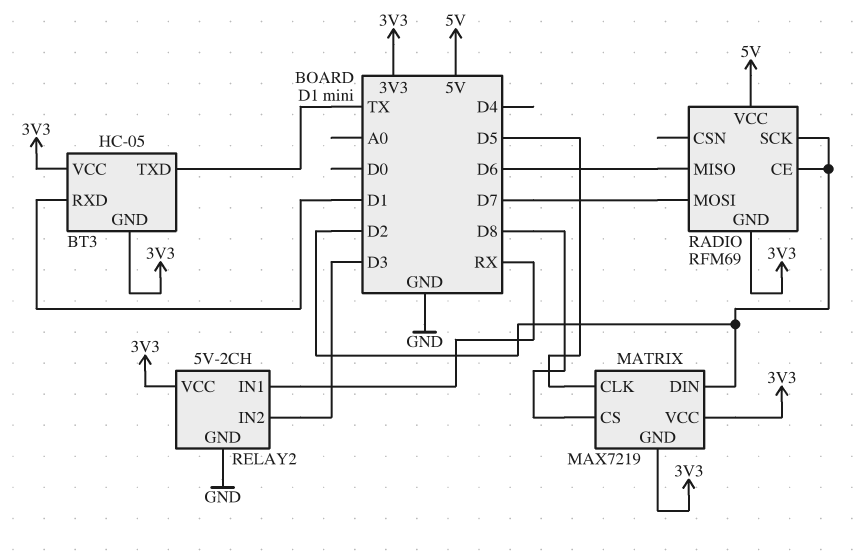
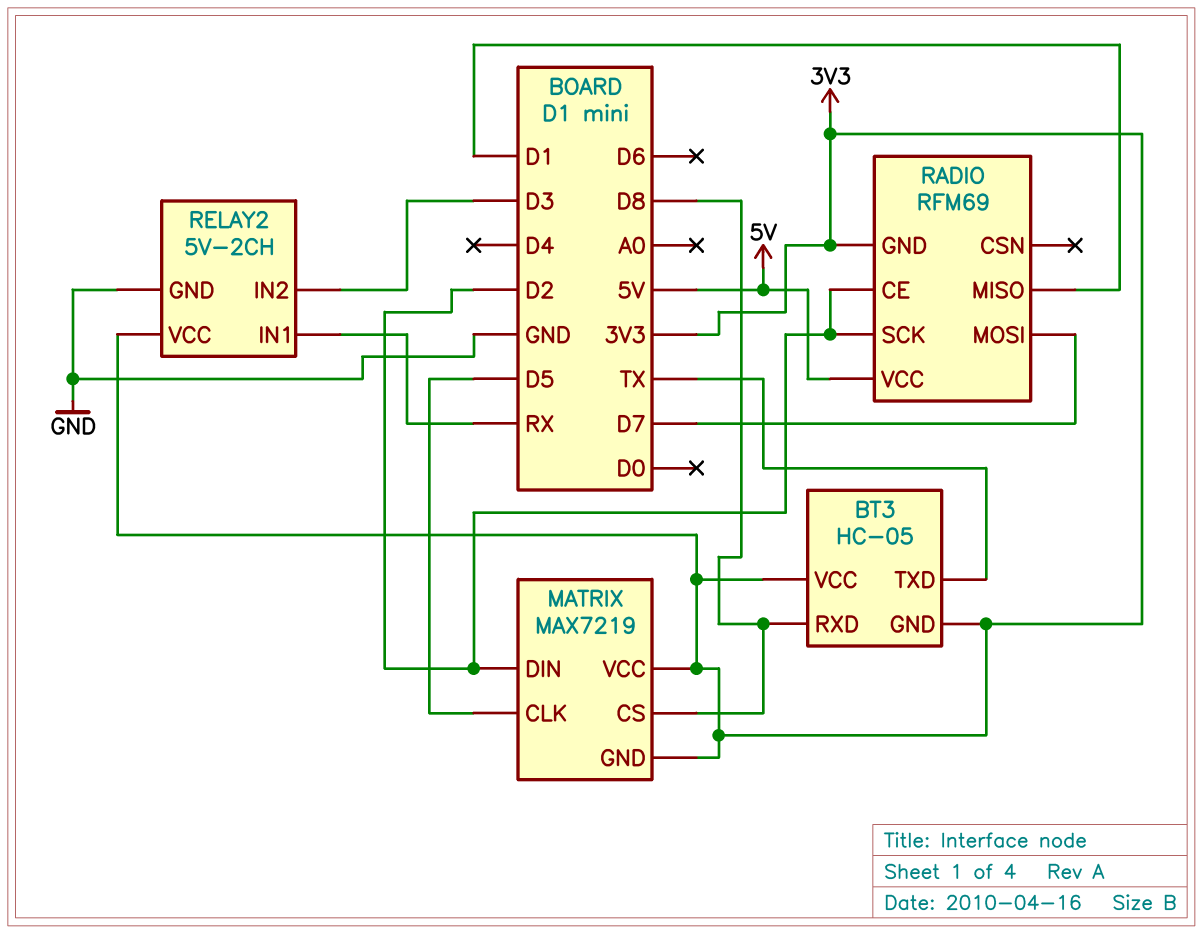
BT3 pin RXD: D1 -> D8
RADIO pin MISO: D6 -> D1

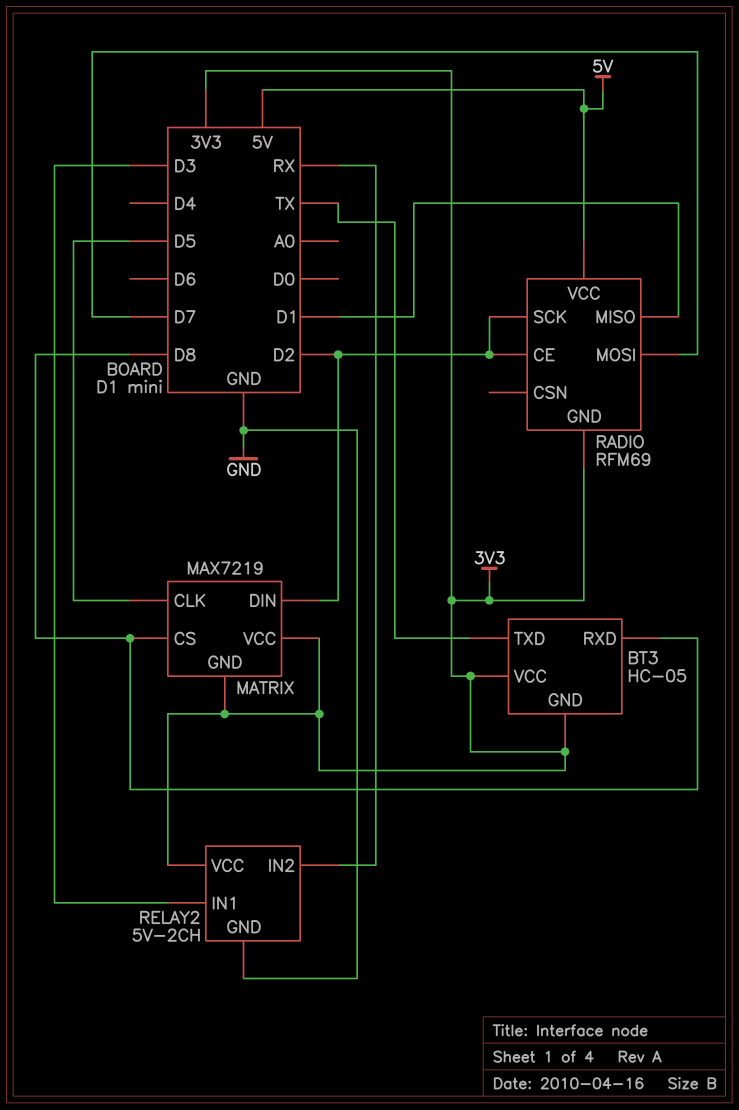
RELAY2 pin IN1: RX -> D3
RELAY2 pin IN2: D3 -> RX

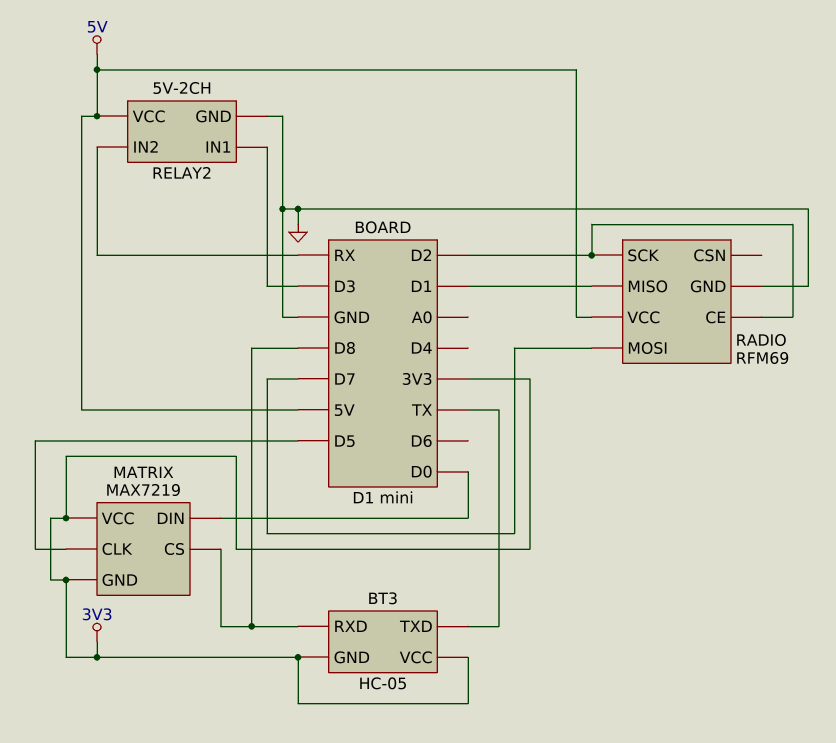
MATRIX pin DIN: D2 -> D0
RADIO pin GND: 3V3 -> GND
RELAY2 pin VCC: 3V3 -> 5V

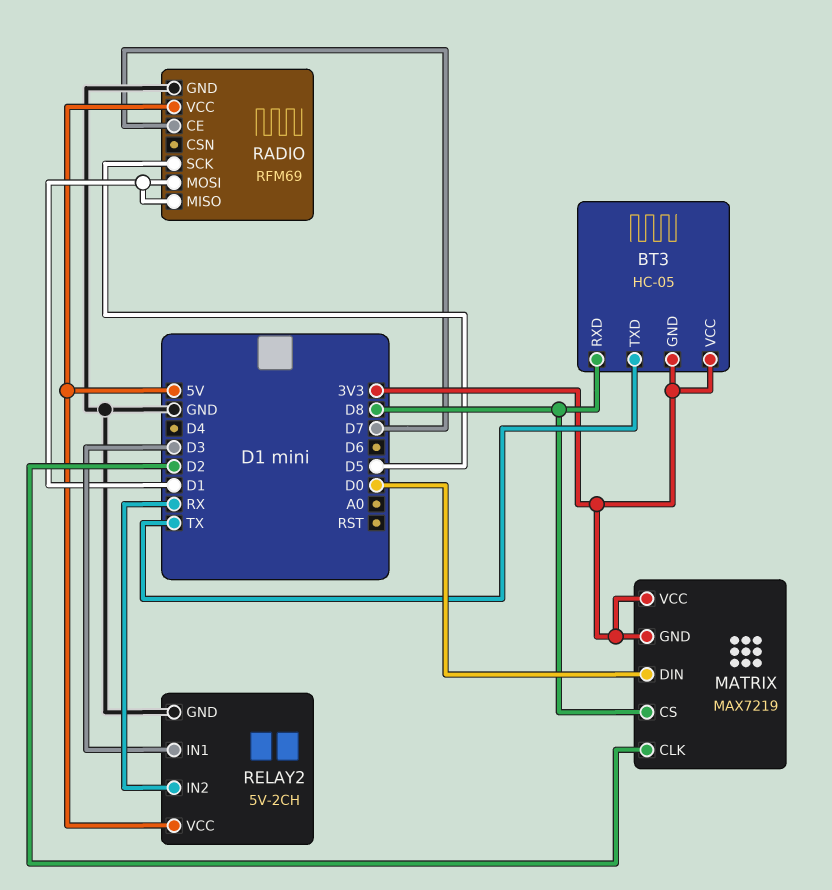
MATRIX pin CLK: D5 -> D2
RADIO pin CE: D2 -> D7
RADIO pin MOSI: D7 -> D1
RADIO pin SCK: D2 -> D5

